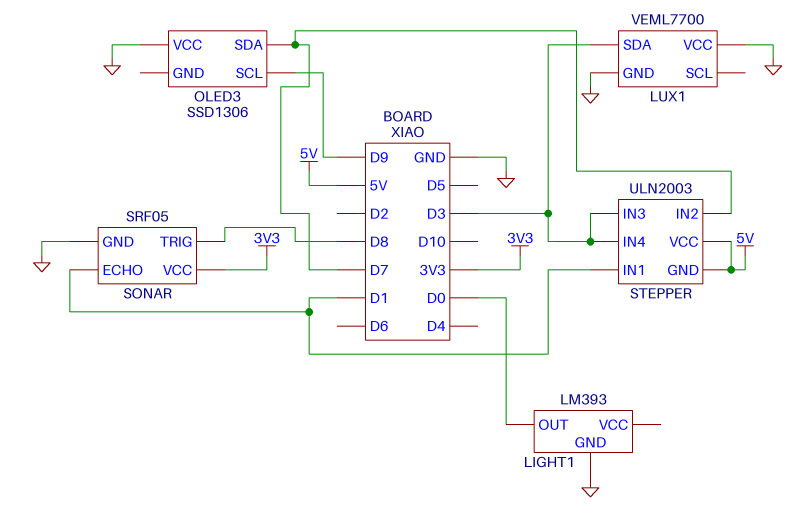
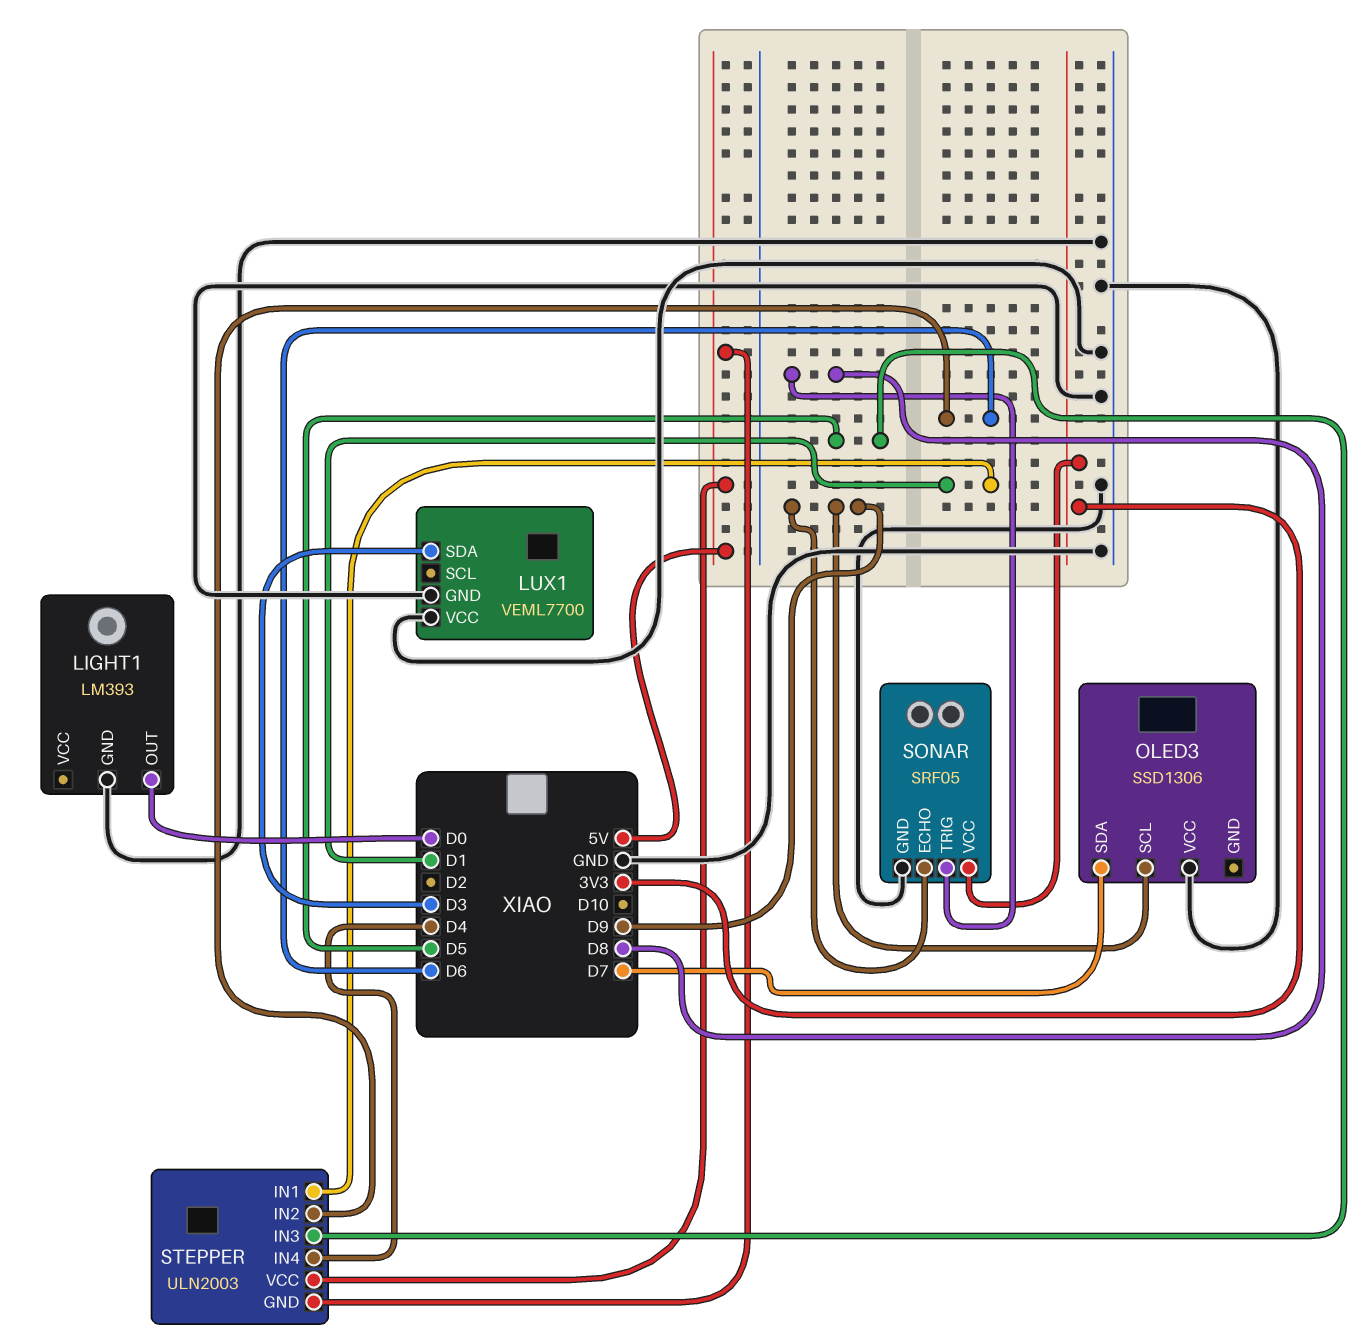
SONAR pin ECHO: D1 -> D9
STEPPER pin IN2: D7 -> D6
STEPPER pin IN3: D3 -> D5
STEPPER pin IN4: D3 -> D4

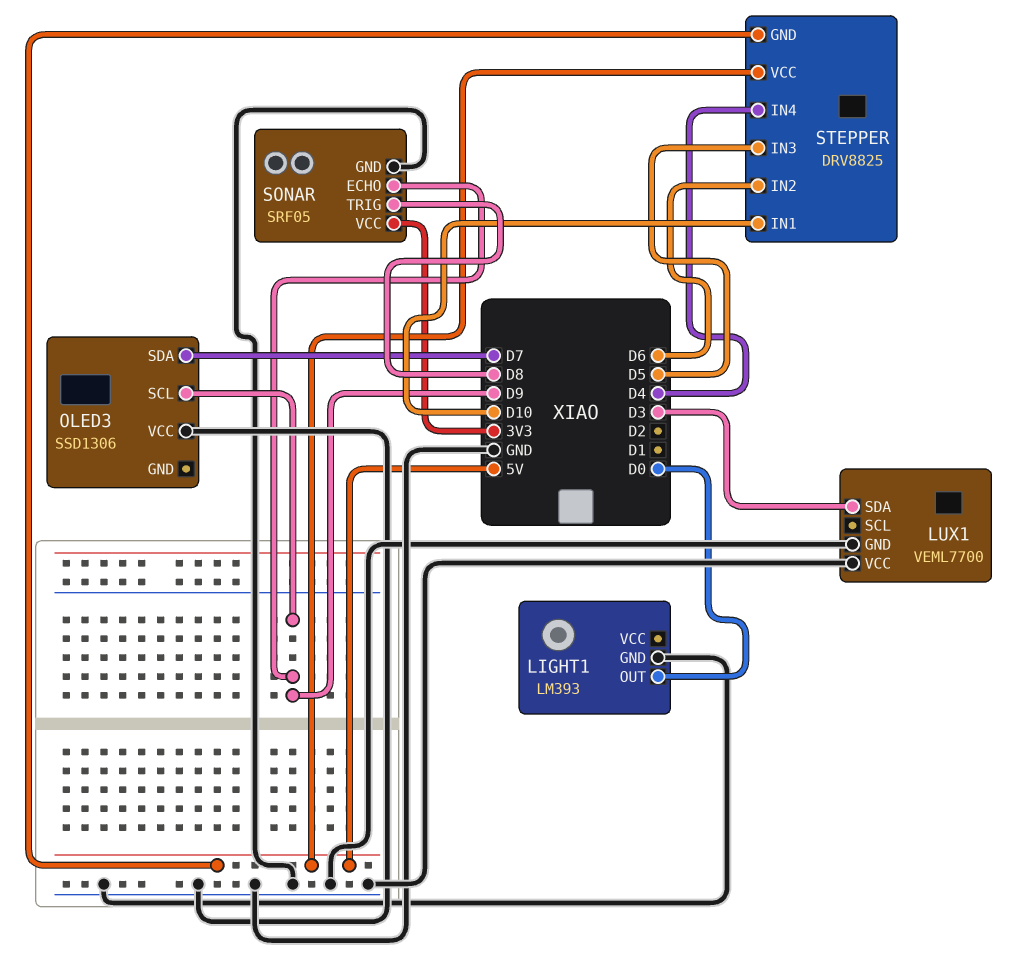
STEPPER: ULN2003 -> DRV8825
STEPPER pin IN1: D1 -> D10

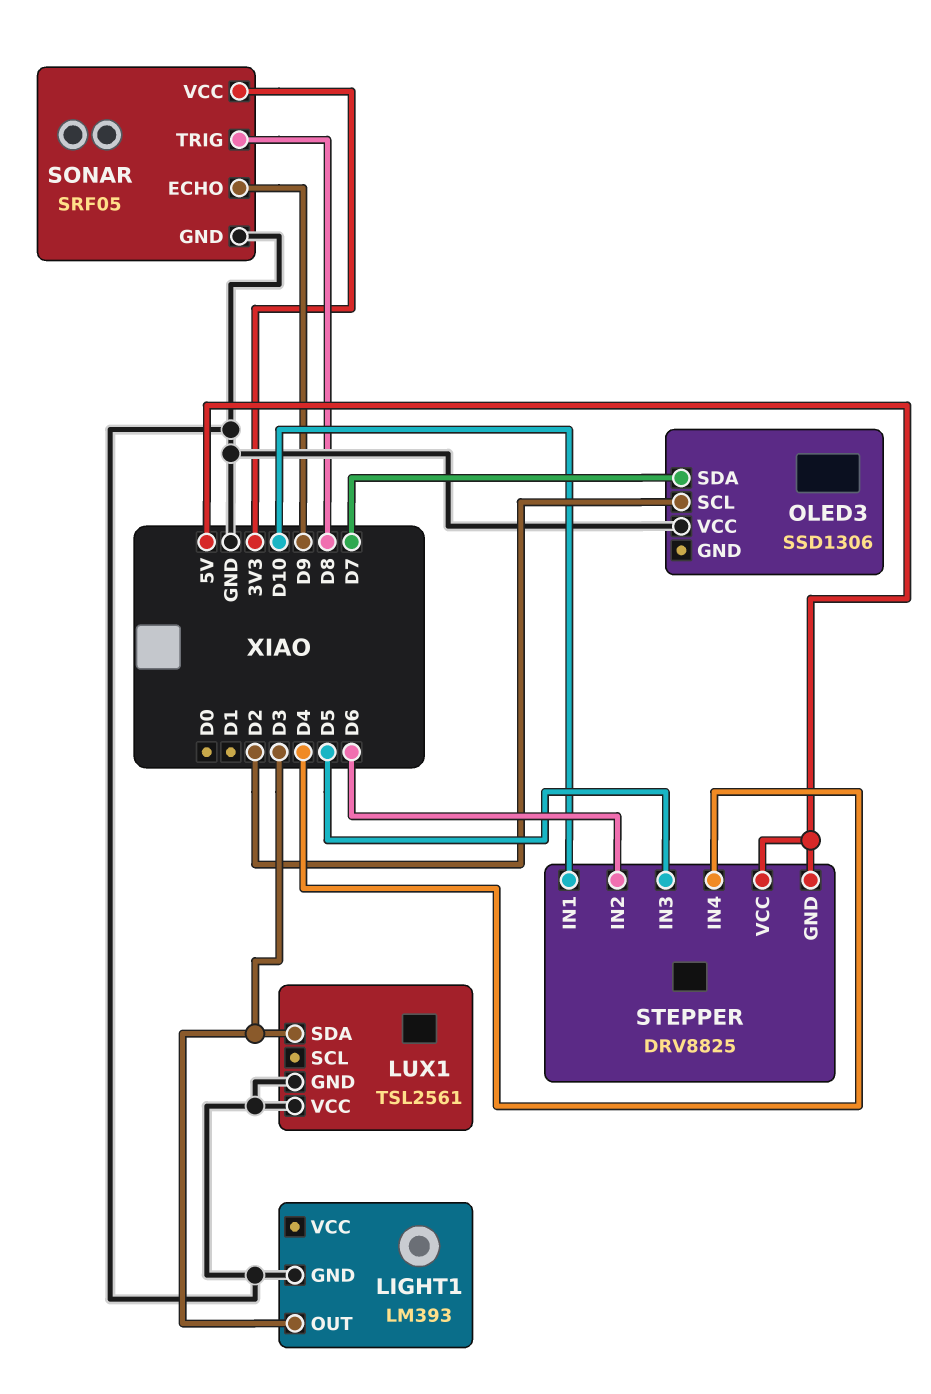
LIGHT1 pin OUT: D0 -> D3
LUX1: VEML7700 -> TSL2561
OLED3 pin SCL: D9 -> D2

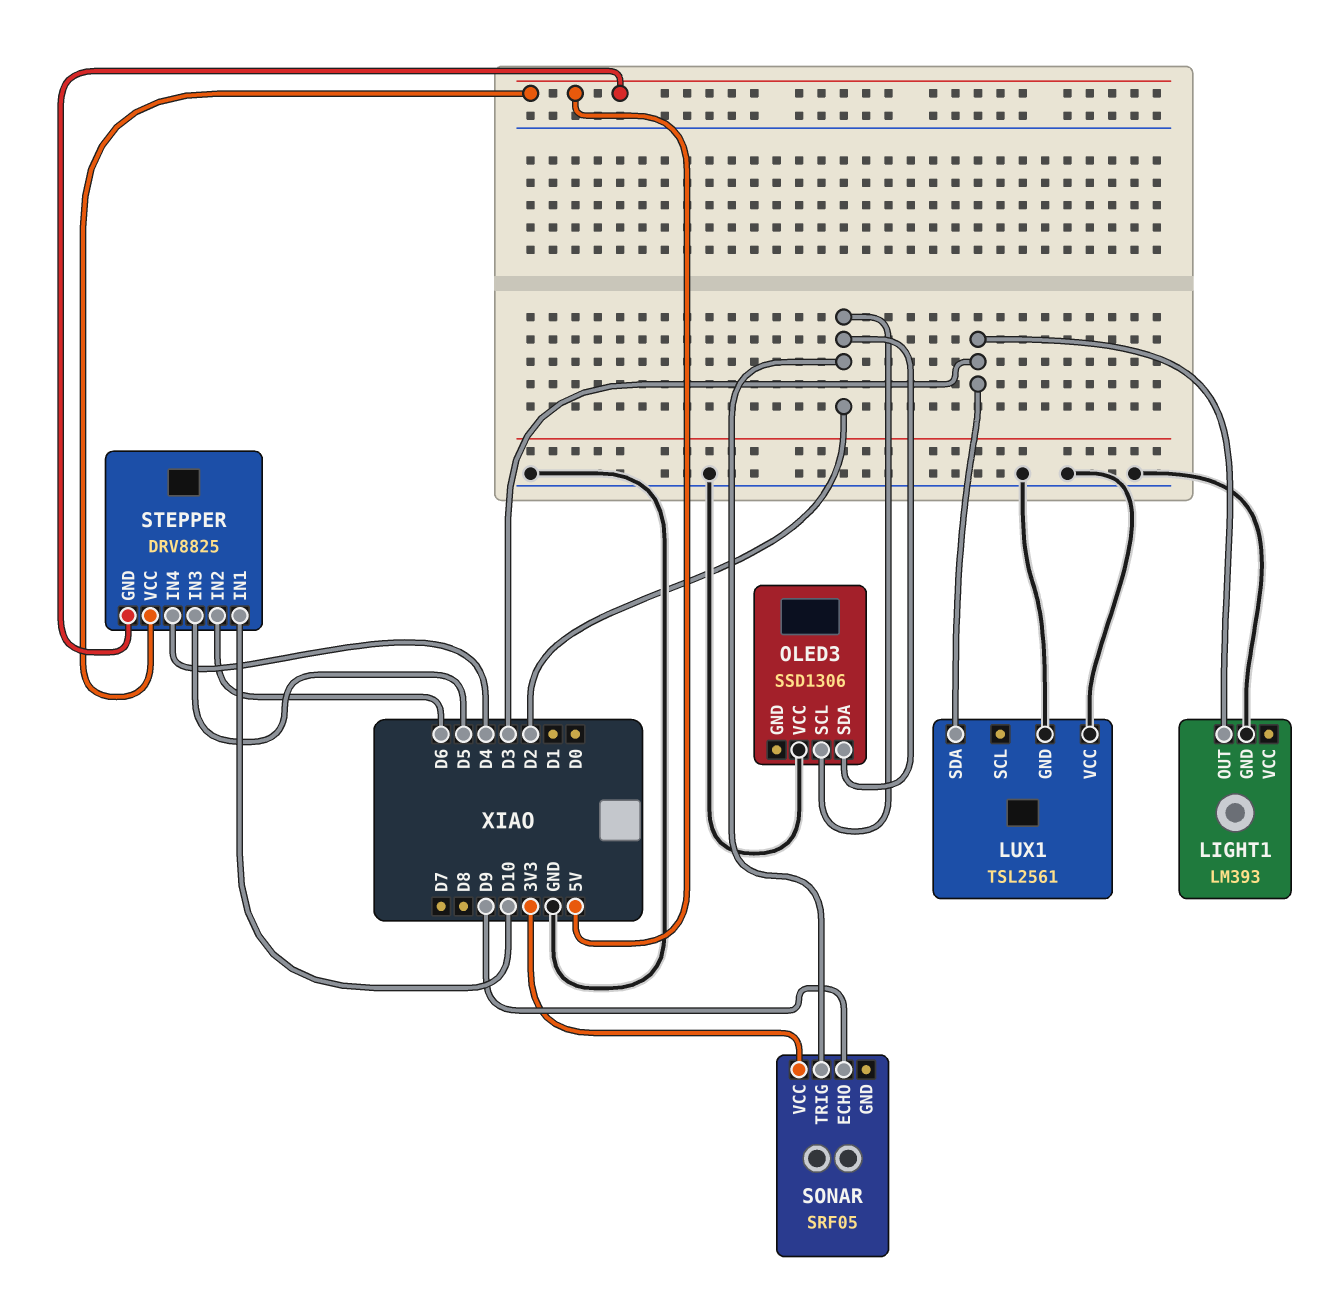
OLED3 pin SDA: D7 -> D2
SONAR pin GND: GND -> none
SONAR pin TRIG: D8 -> D2

